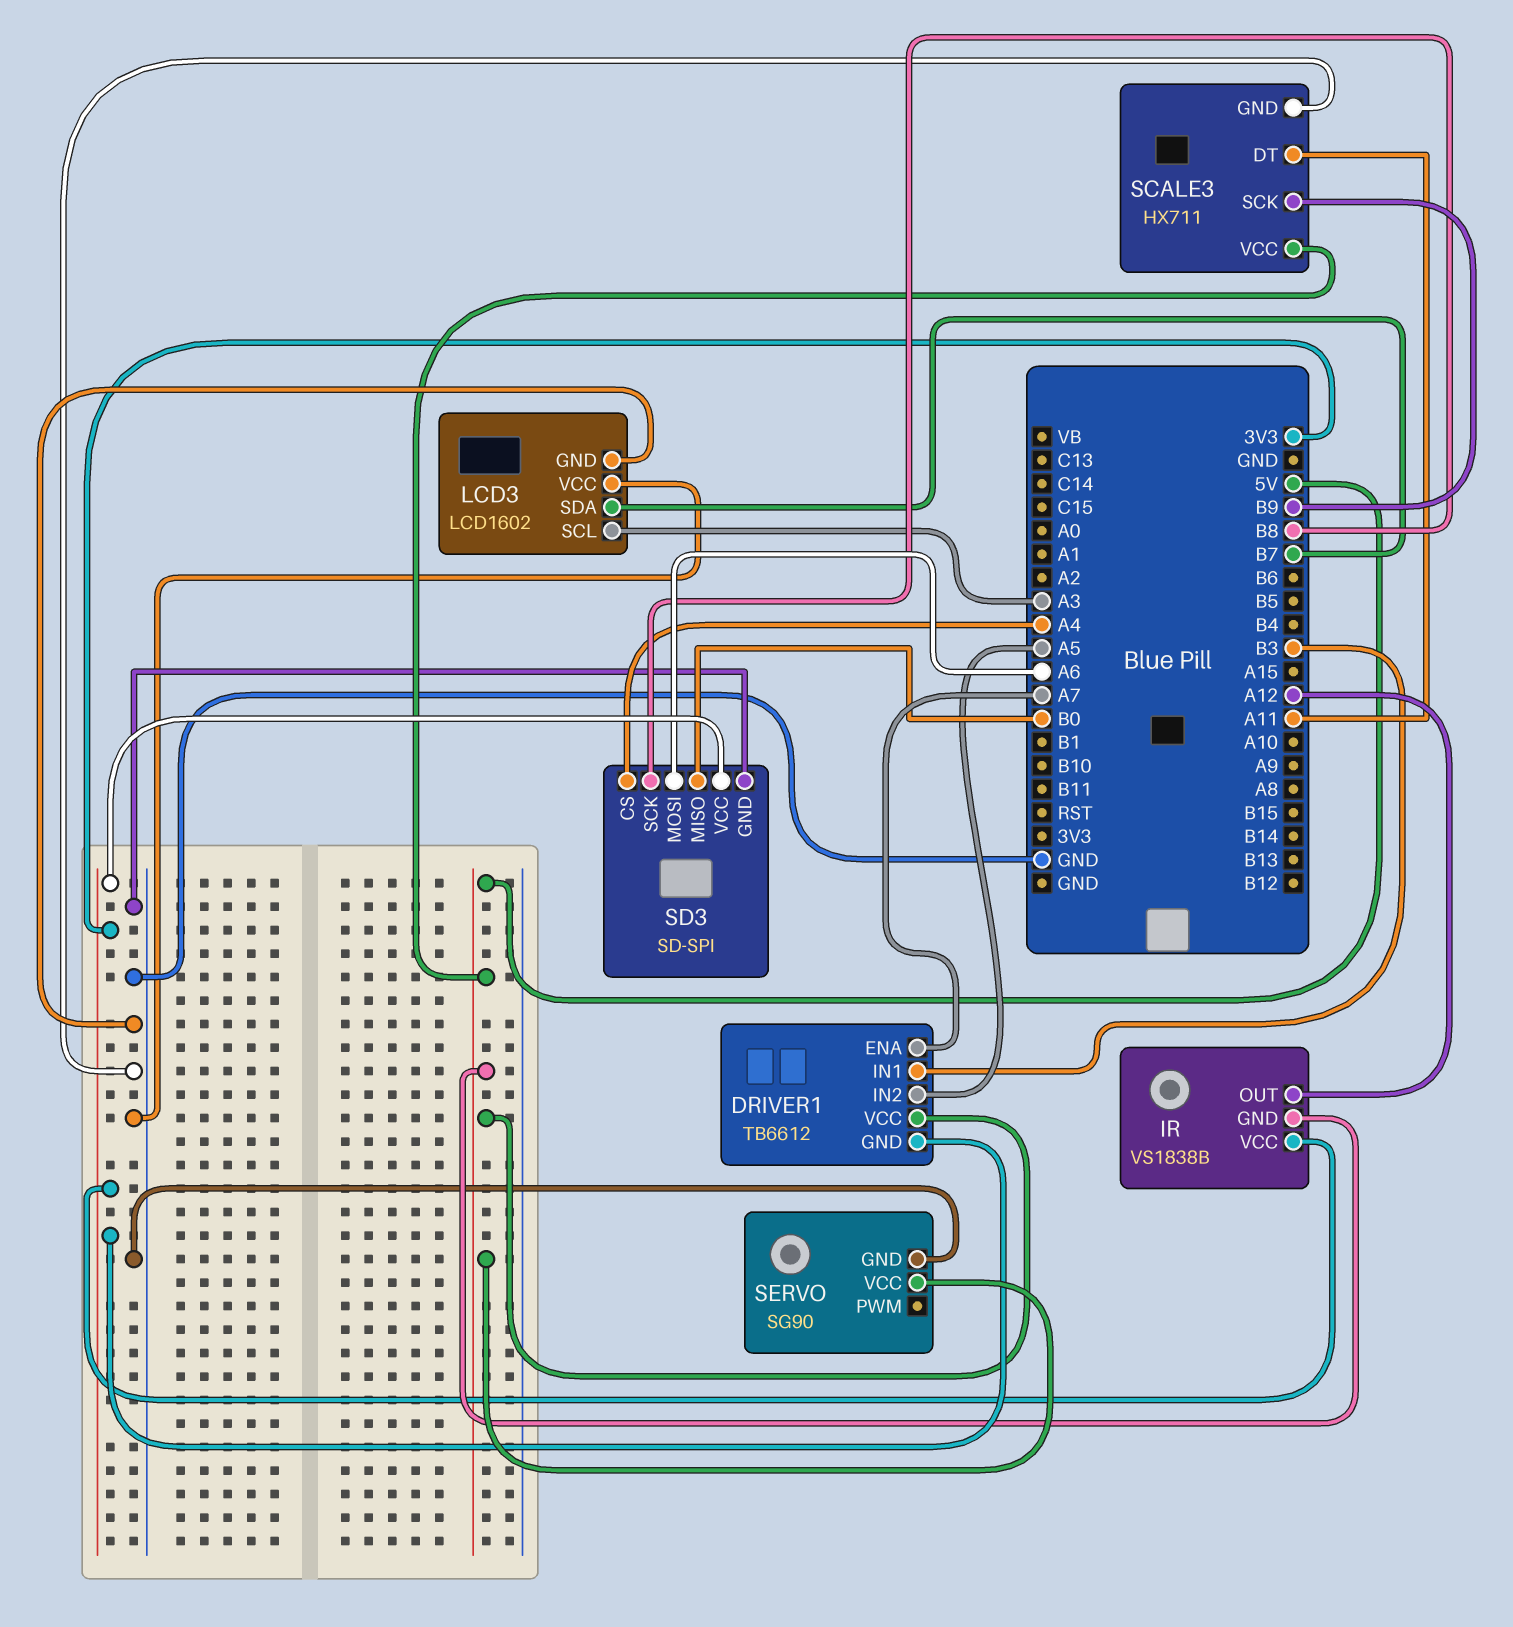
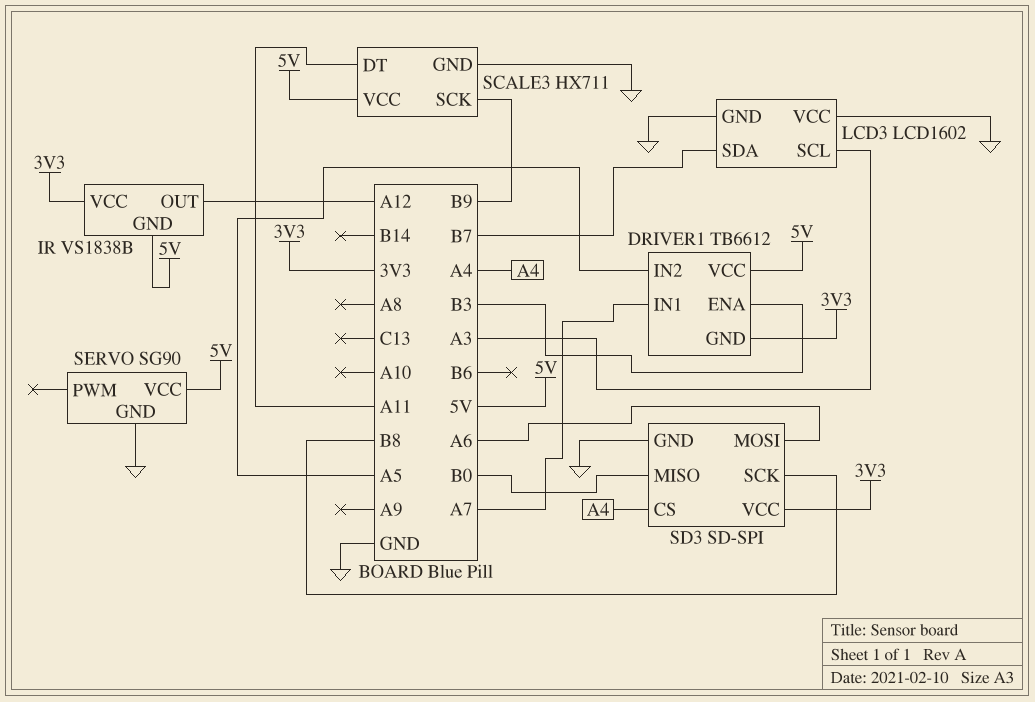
DRIVER1 pin ENA: A7 -> B3
DRIVER1 pin IN1: B3 -> A7

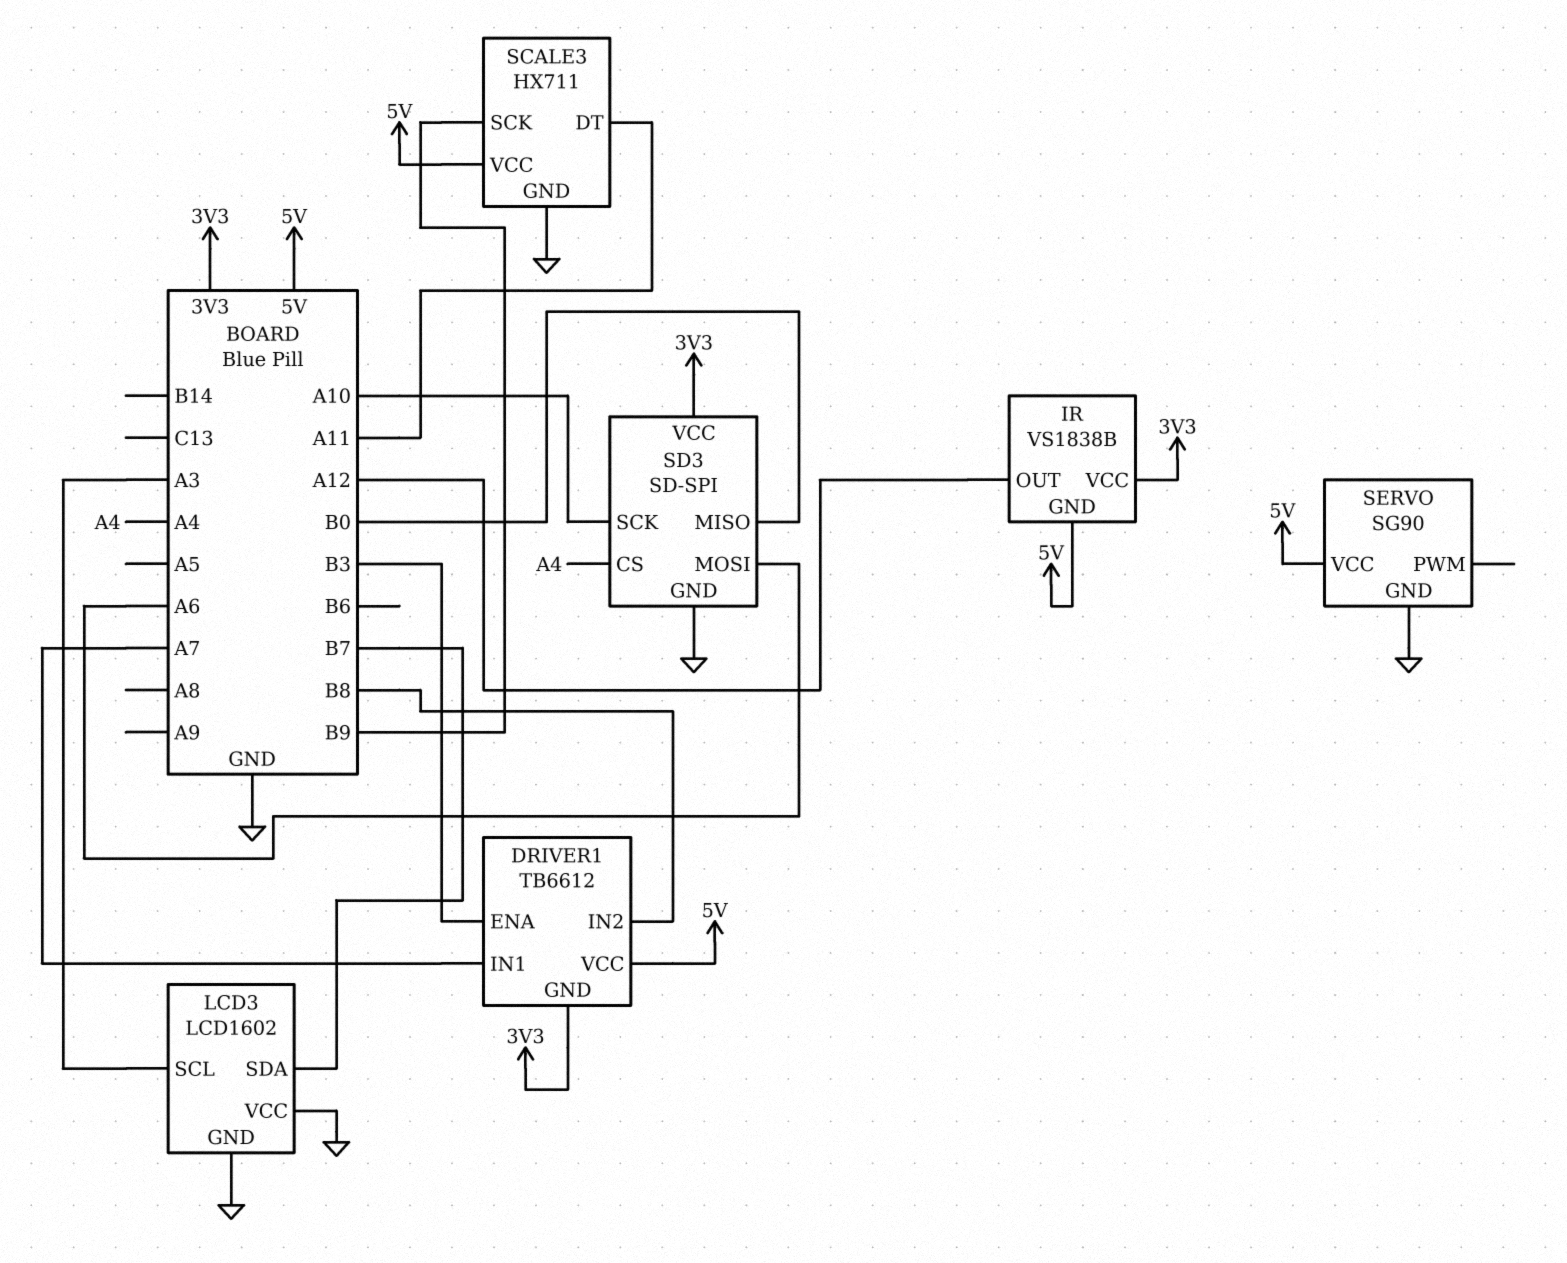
DRIVER1 pin IN2: A5 -> B8
SD3 pin SCK: B8 -> A10

